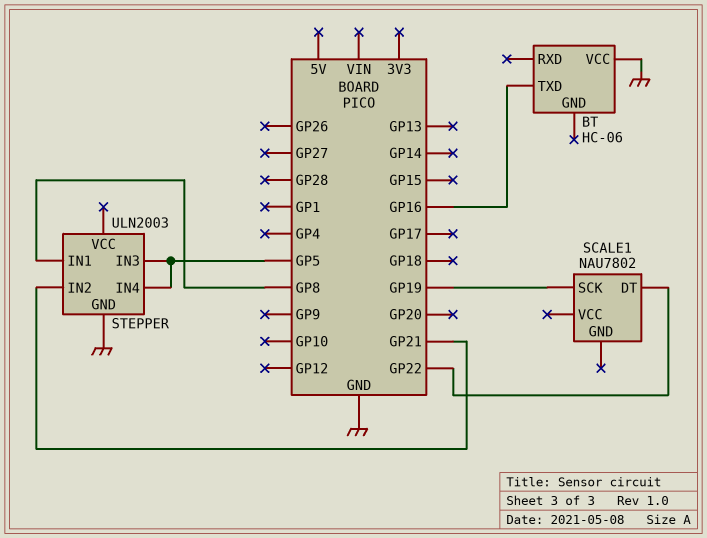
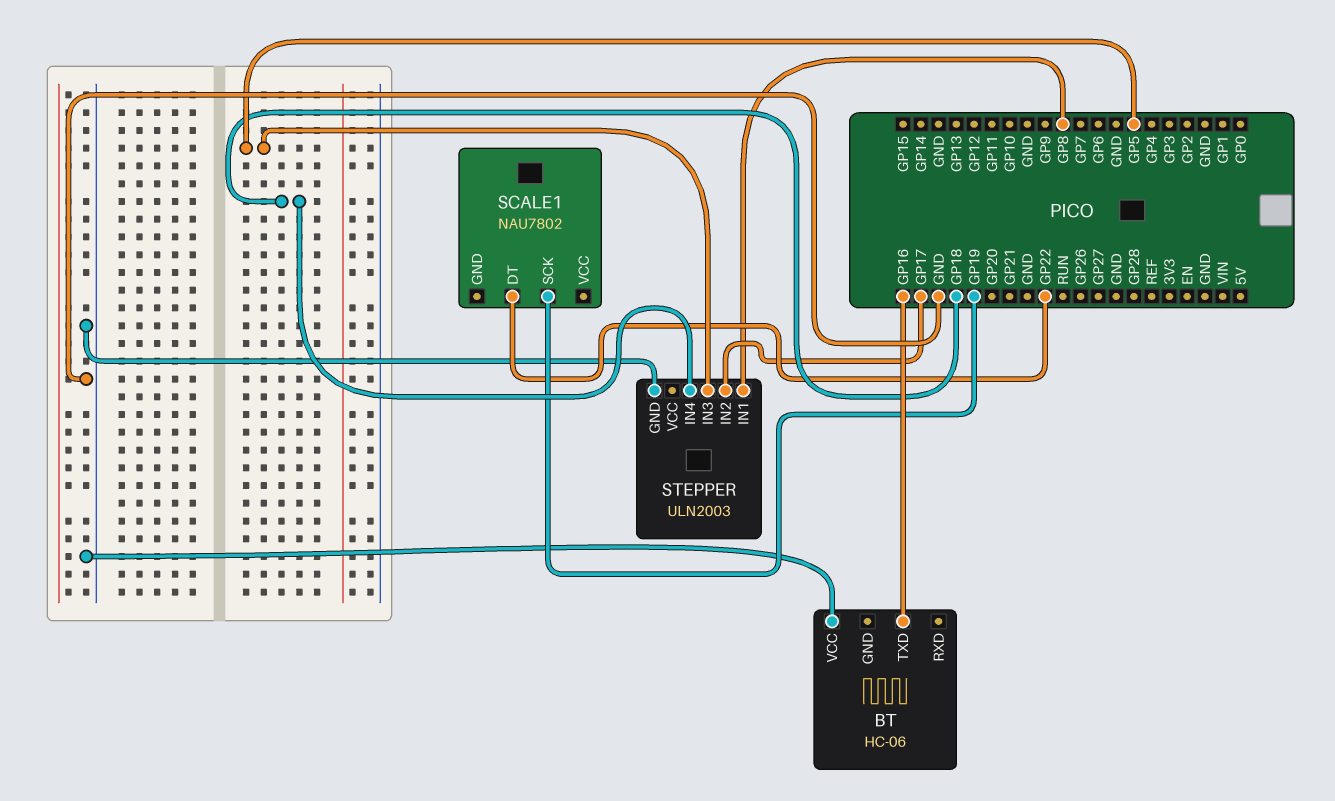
STEPPER pin IN2: GP21 -> GP17
STEPPER pin IN4: GP5 -> GP18

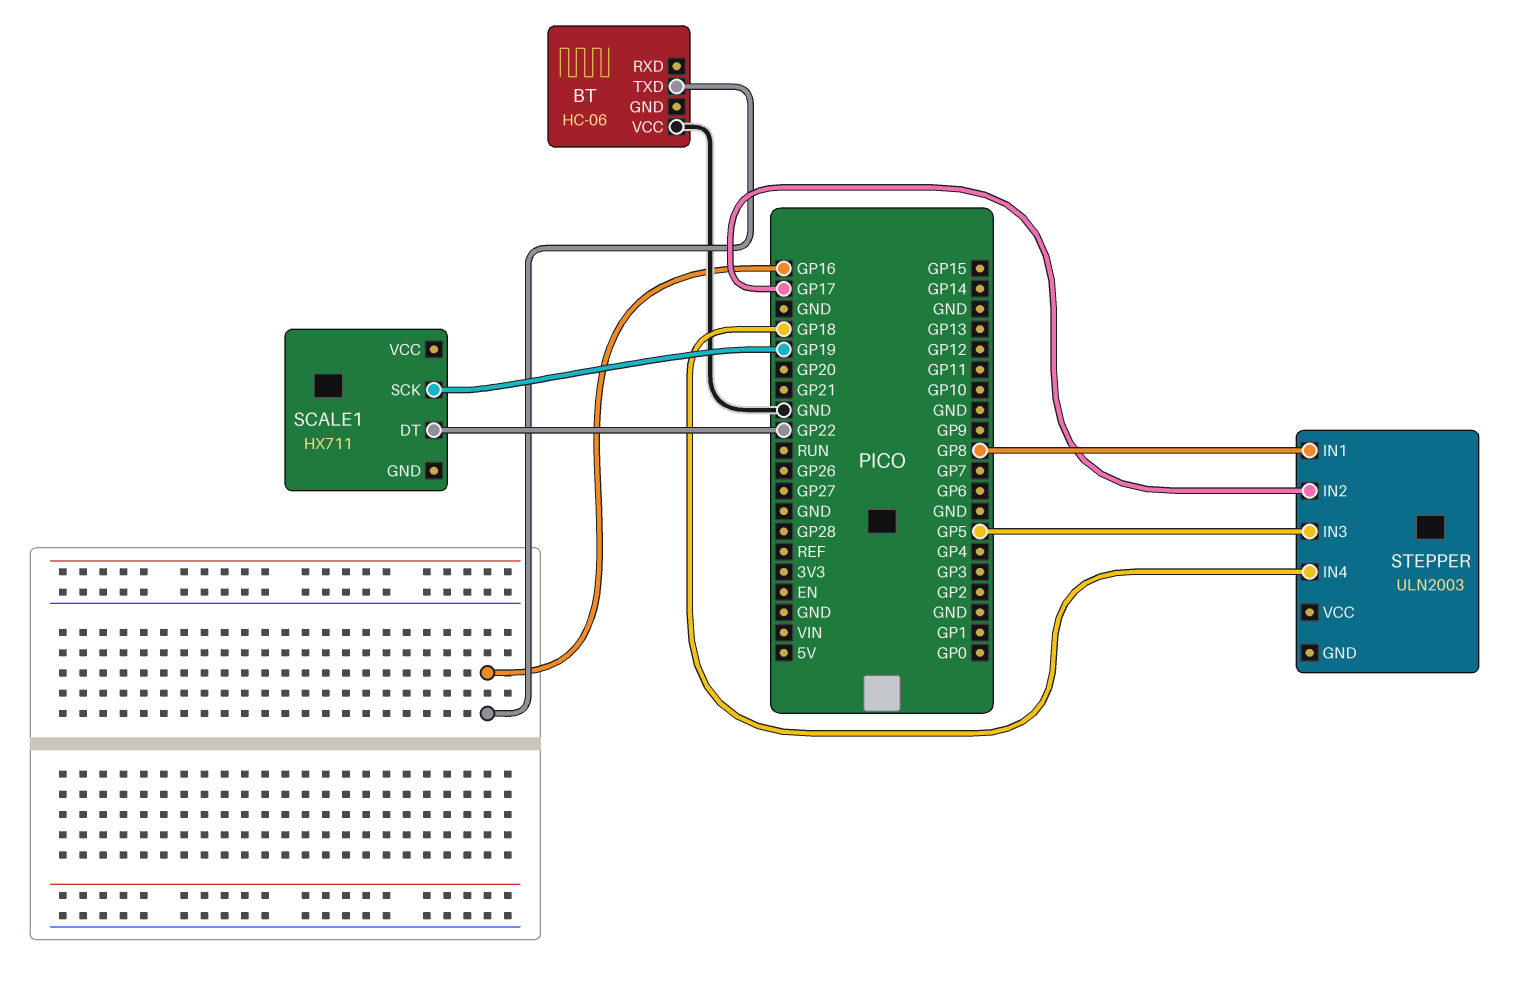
SCALE1: NAU7802 -> HX711
STEPPER pin GND: GND -> none

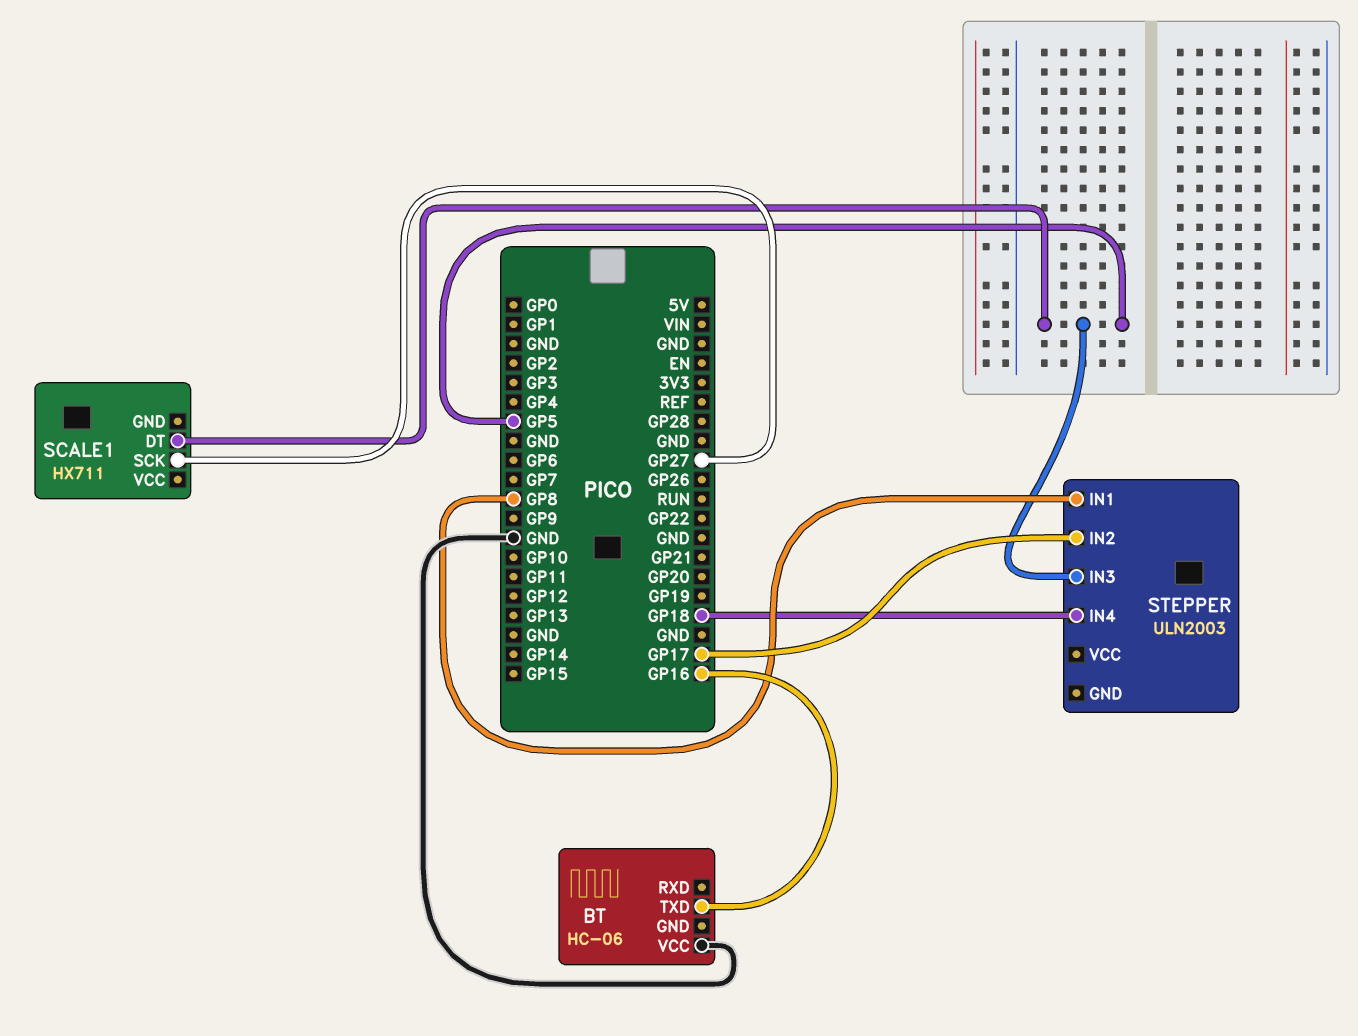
SCALE1 pin DT: GP22 -> GP5
SCALE1 pin SCK: GP19 -> GP27

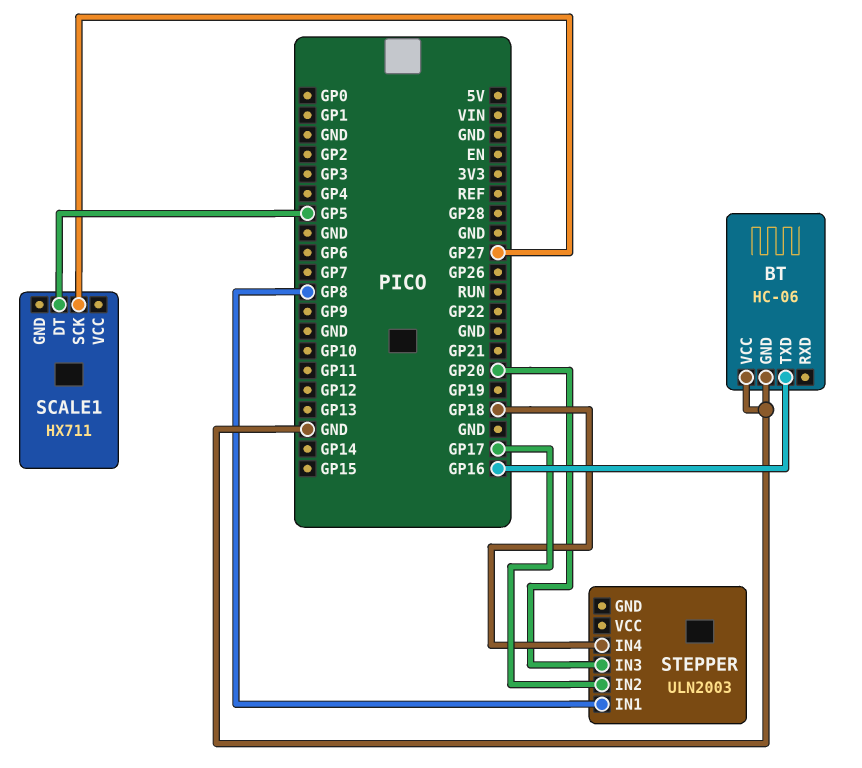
BT pin GND: none -> GND
STEPPER pin IN3: GP5 -> GP20

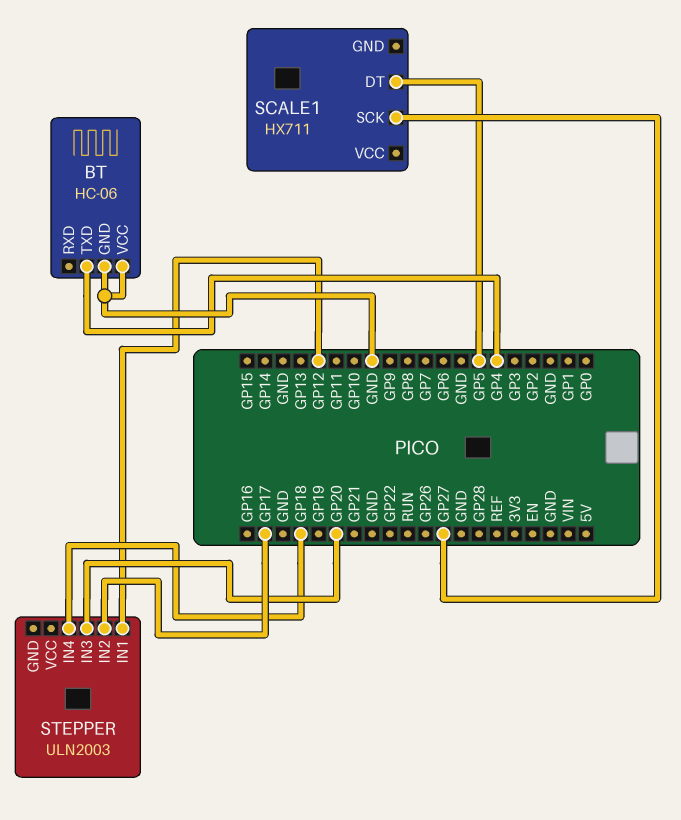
BT pin TXD: GP16 -> GP4
STEPPER pin IN1: GP8 -> GP12

